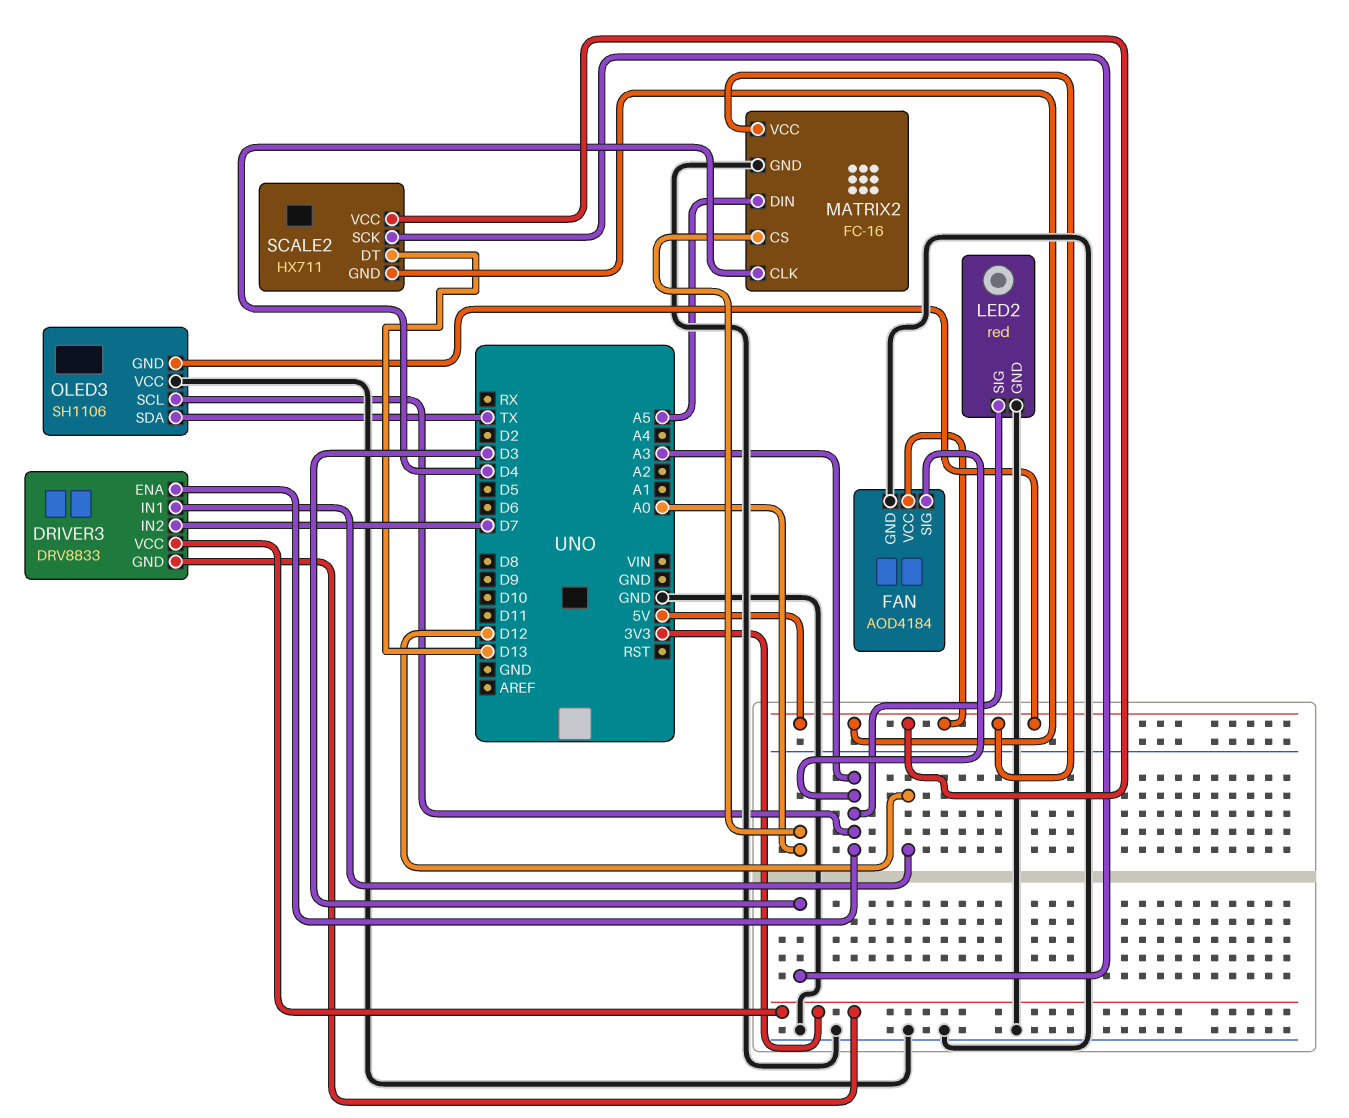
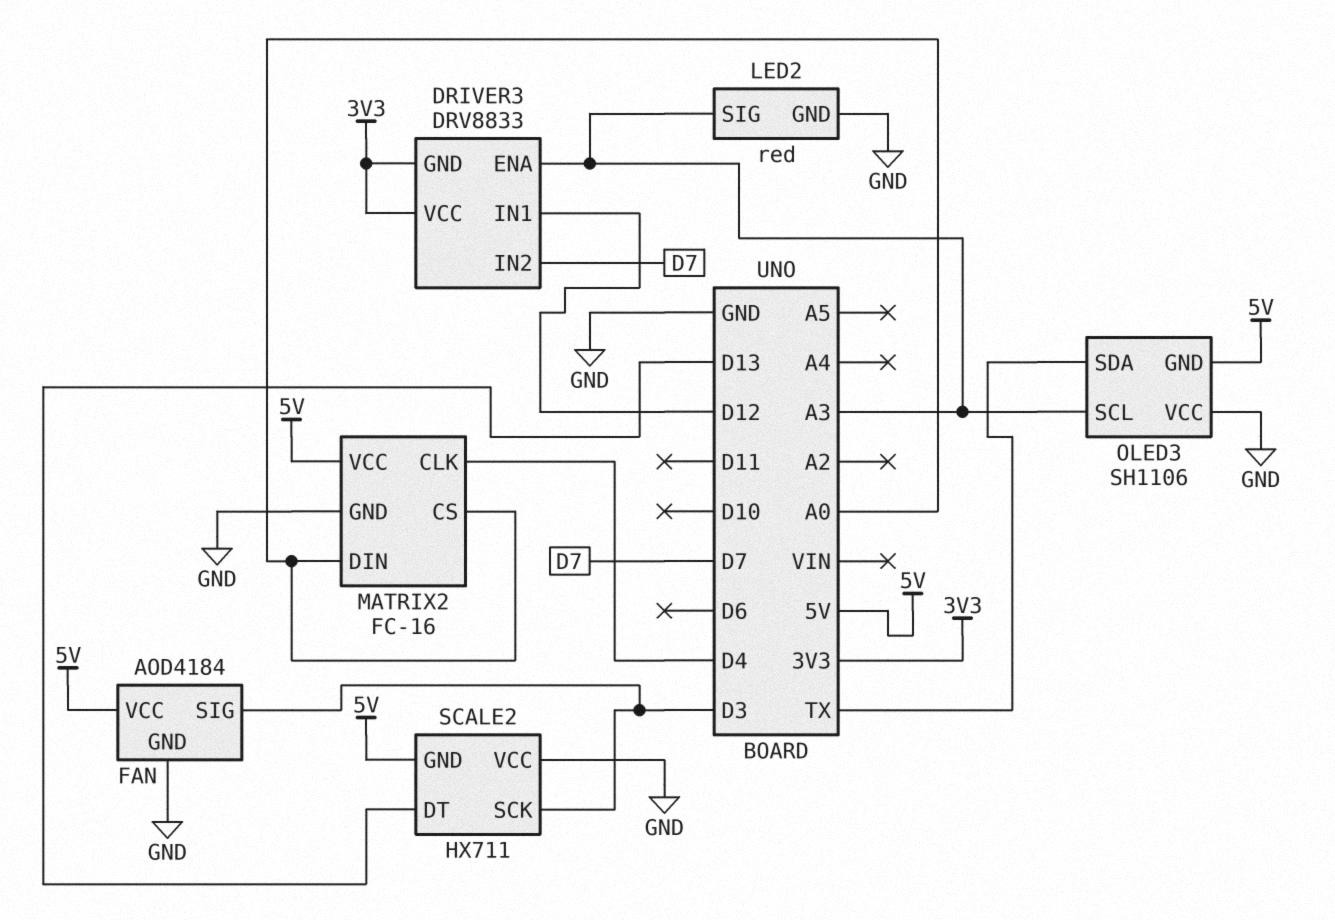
FAN pin SIG: A3 -> D3
MATRIX2 pin DIN: A5 -> A0
SCALE2 pin VCC: 5V -> GND

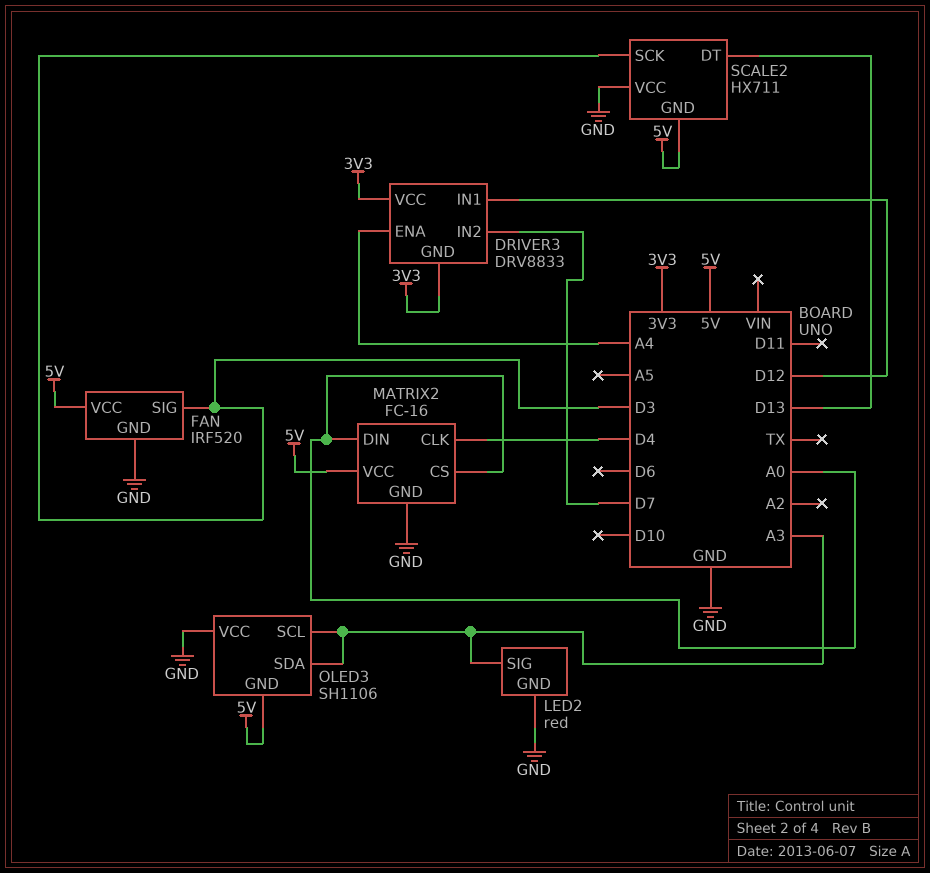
DRIVER3 pin ENA: A3 -> A4
FAN: AOD4184 -> IRF520
OLED3 pin SDA: TX -> A3

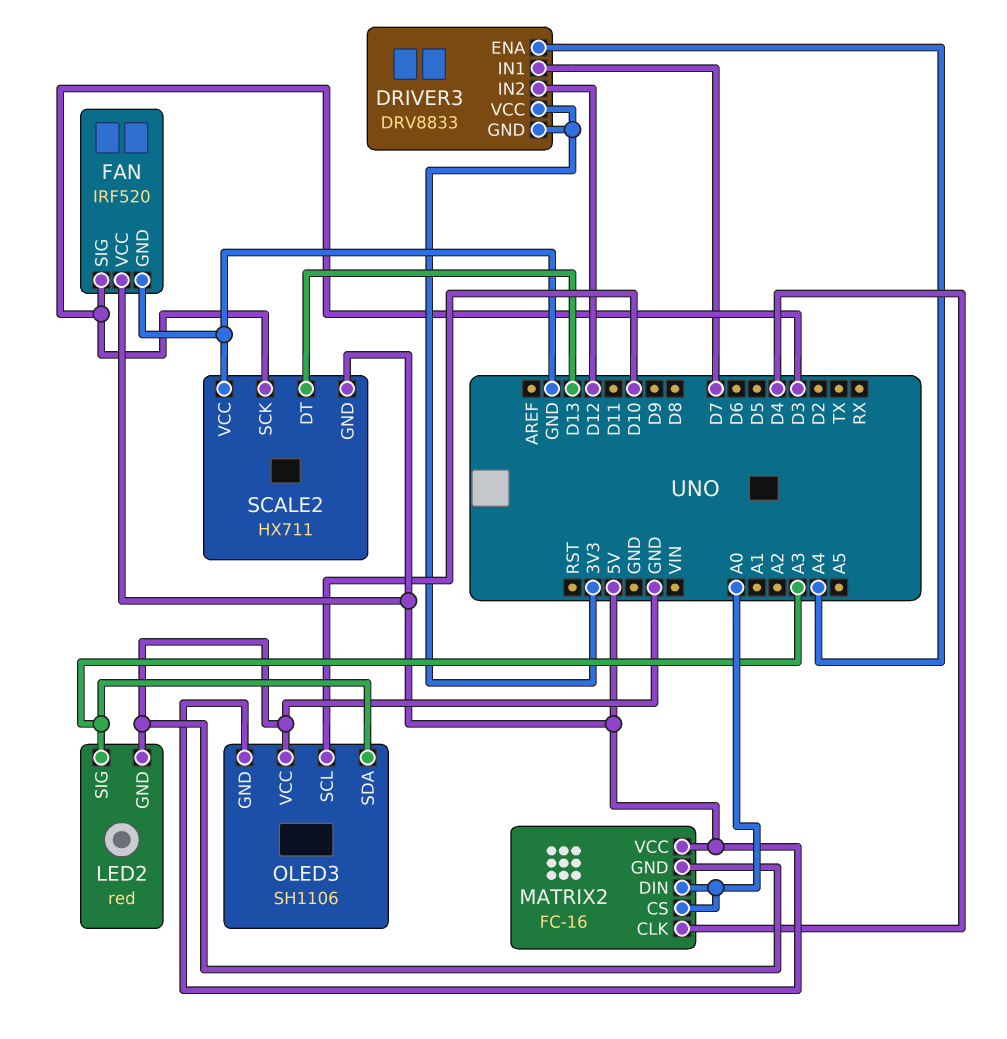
DRIVER3 pin IN1: D12 -> D7
DRIVER3 pin IN2: D7 -> D12
OLED3 pin SCL: A3 -> D10

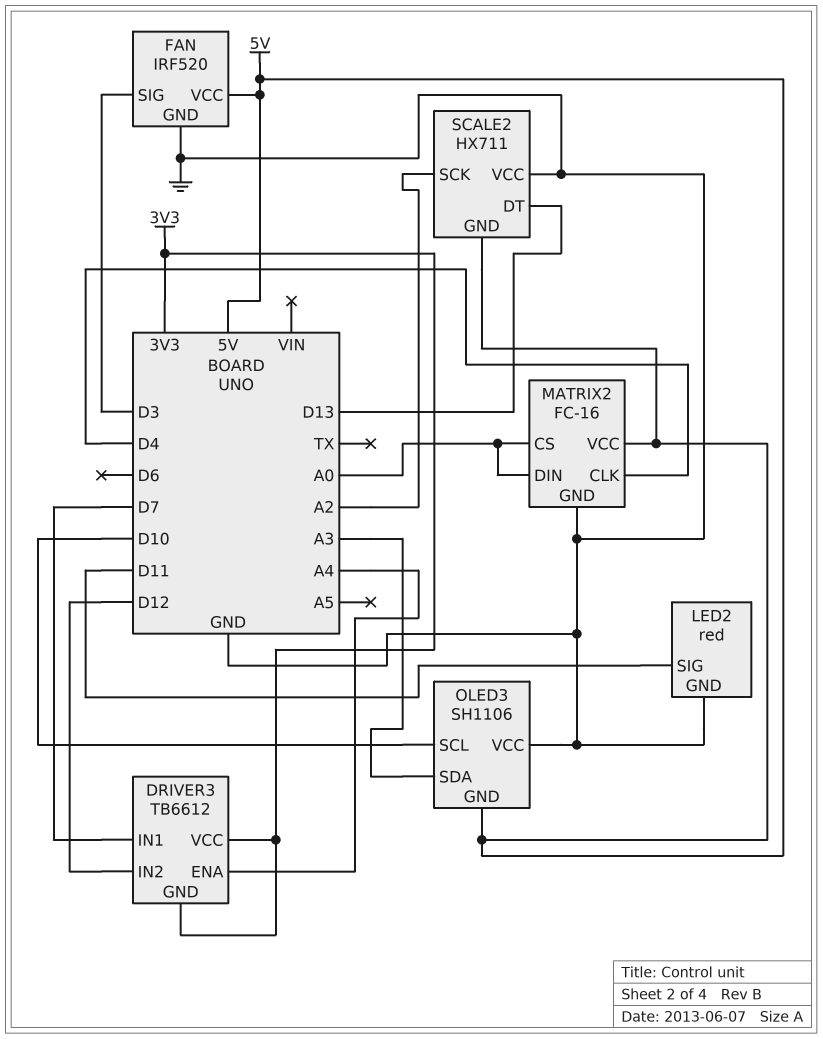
DRIVER3: DRV8833 -> TB6612
LED2 pin SIG: A3 -> D11
SCALE2 pin SCK: D3 -> A2

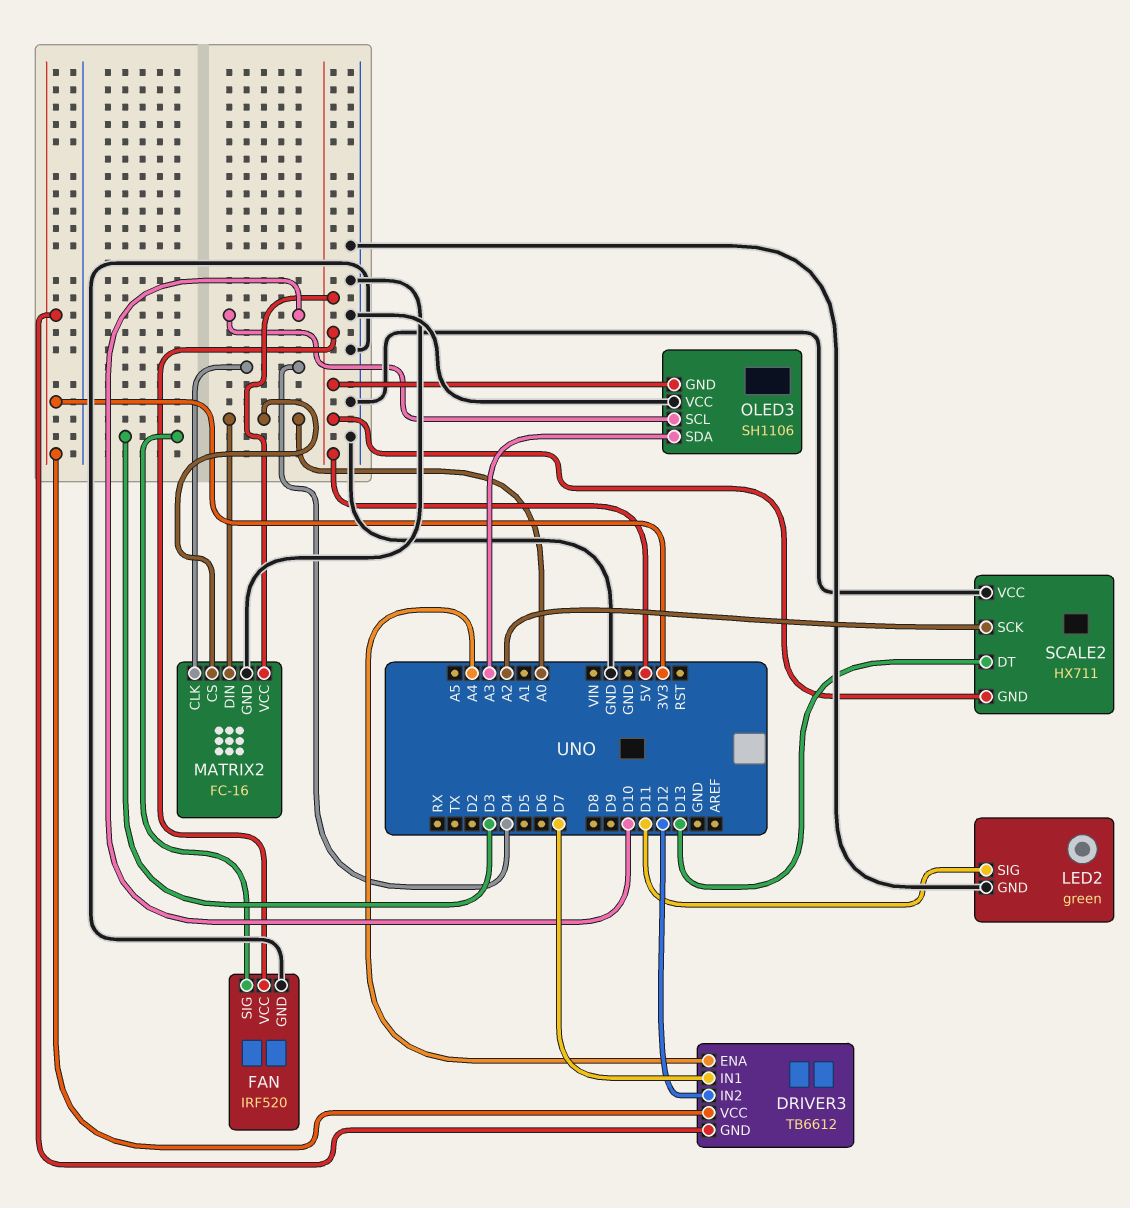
LED2: red -> green

